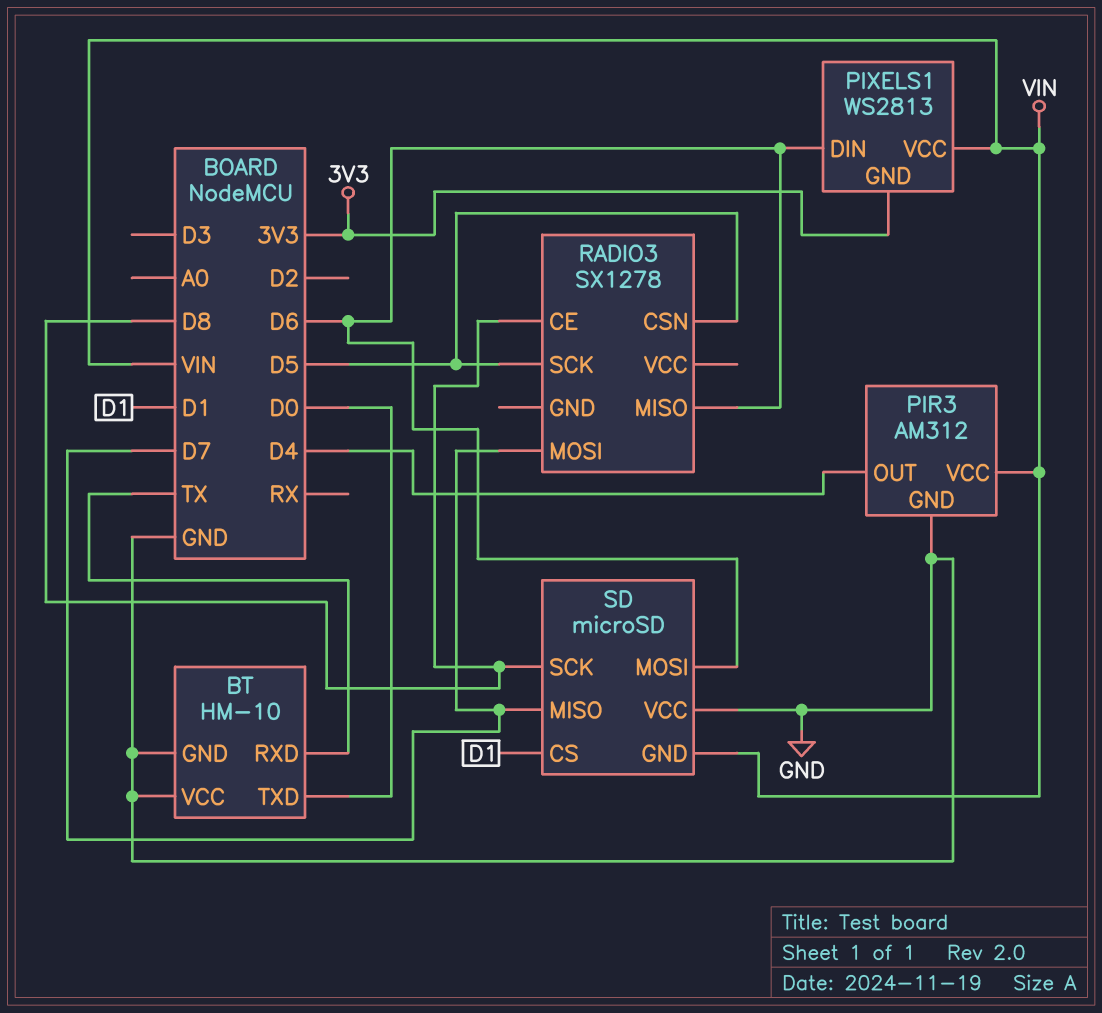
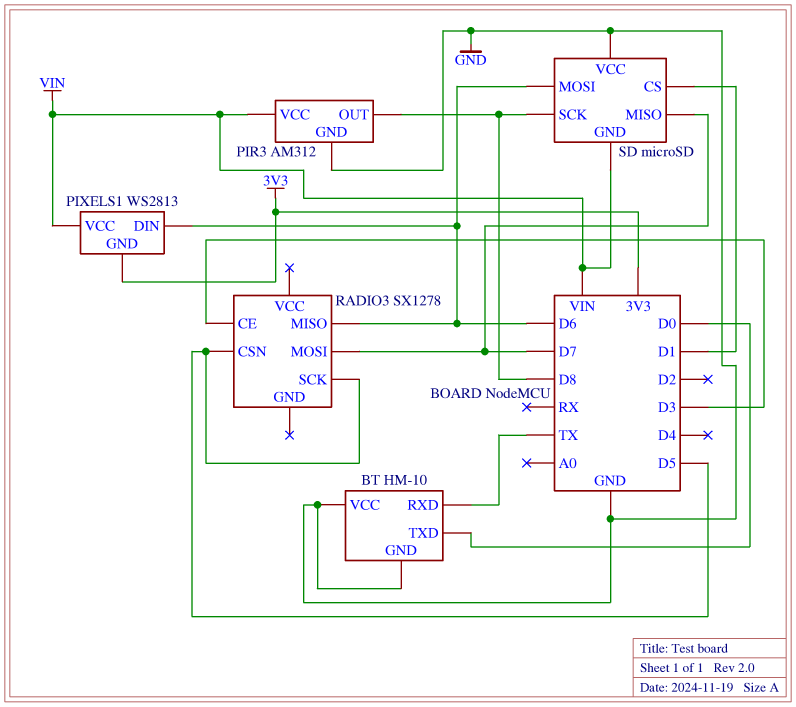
PIR3 pin OUT: D4 -> D8
RADIO3 pin CE: D8 -> D3

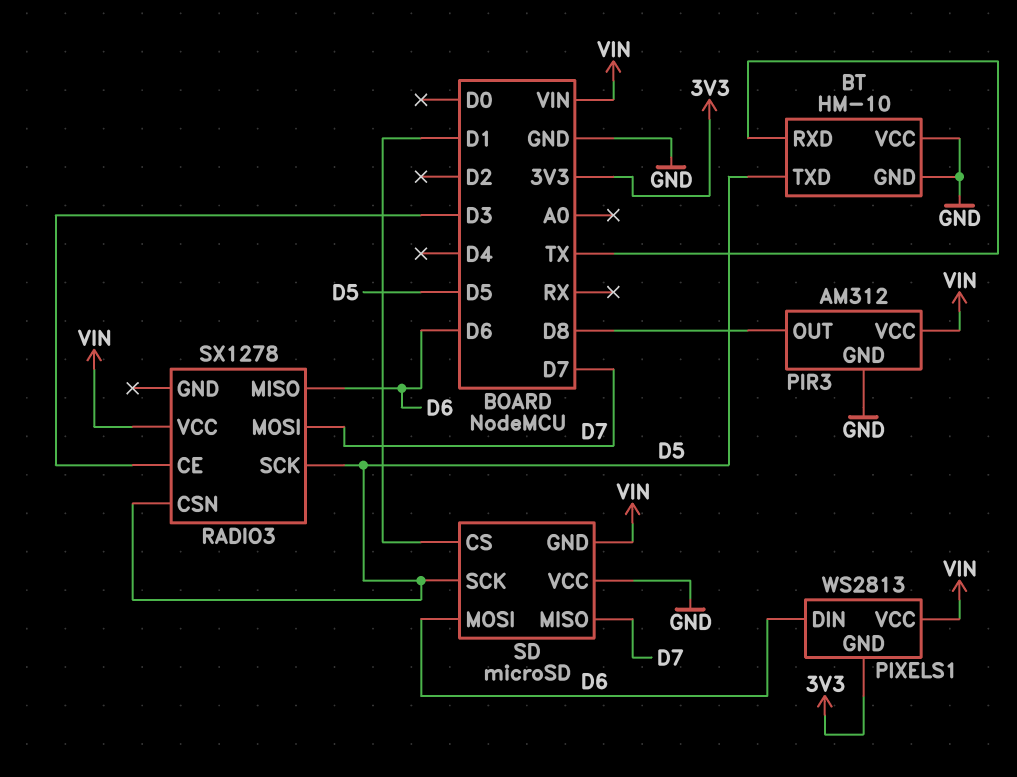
BT pin TXD: D0 -> D5
RADIO3 pin VCC: none -> VIN
SD pin SCK: D8 -> D5

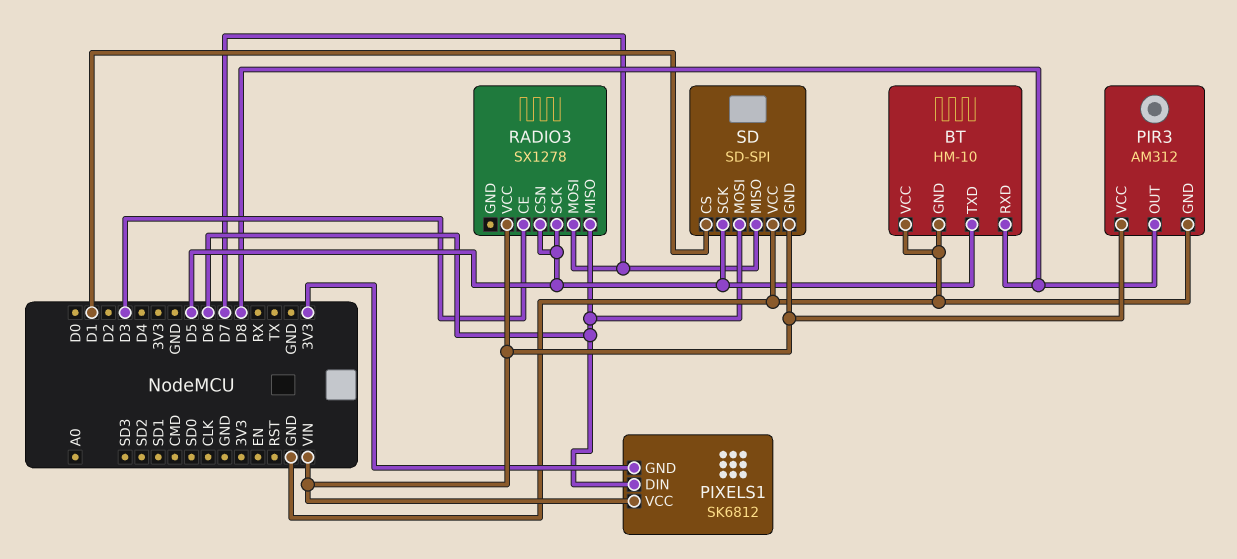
BT pin RXD: TX -> D8
PIXELS1: WS2813 -> SK6812
SD: microSD -> SD-SPI

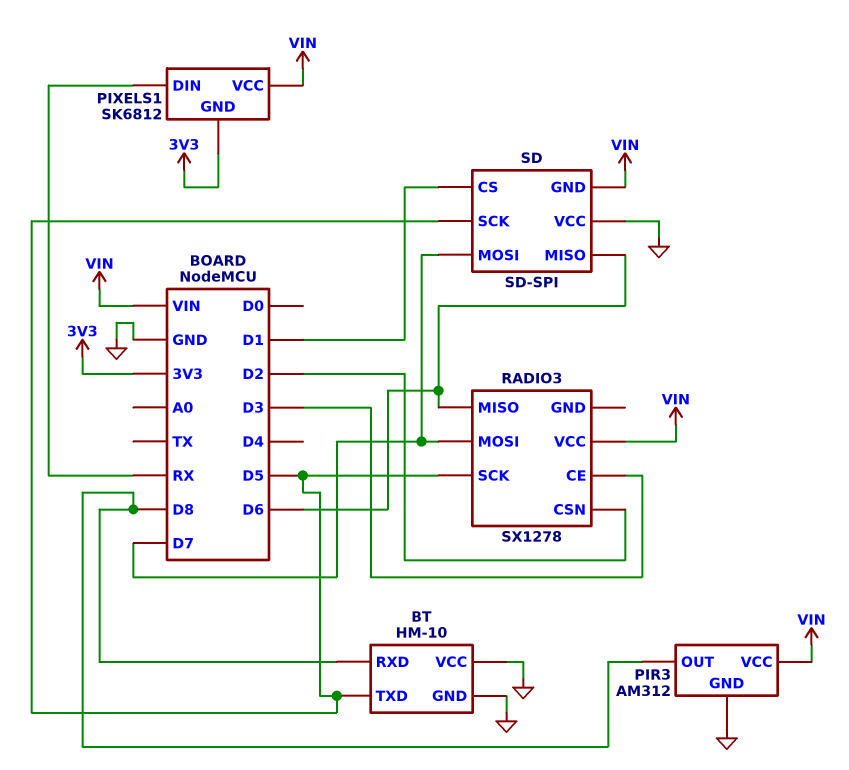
PIXELS1 pin DIN: D6 -> RX
RADIO3 pin CSN: D5 -> D2
SD pin MISO: D7 -> D6
SD pin MOSI: D6 -> D7

